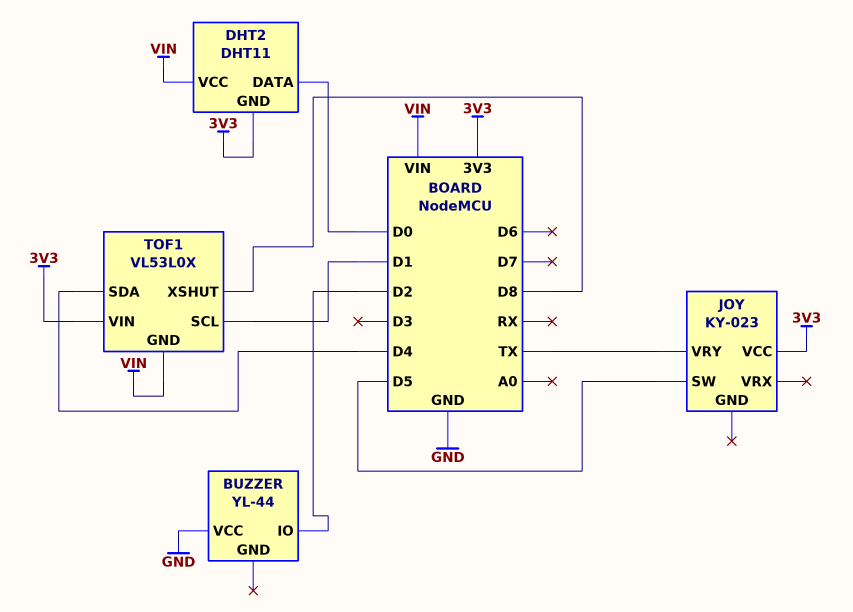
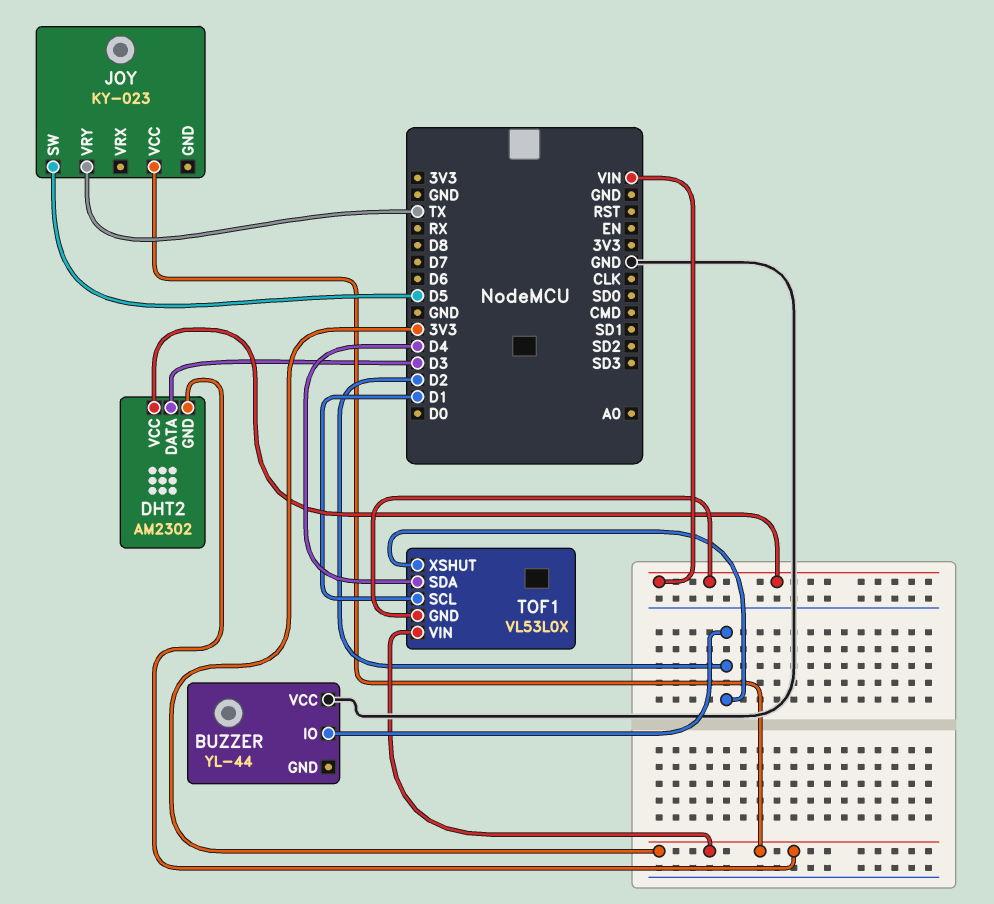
DHT2: DHT11 -> AM2302
DHT2 pin DATA: D0 -> D3
TOF1 pin XSHUT: D8 -> D2

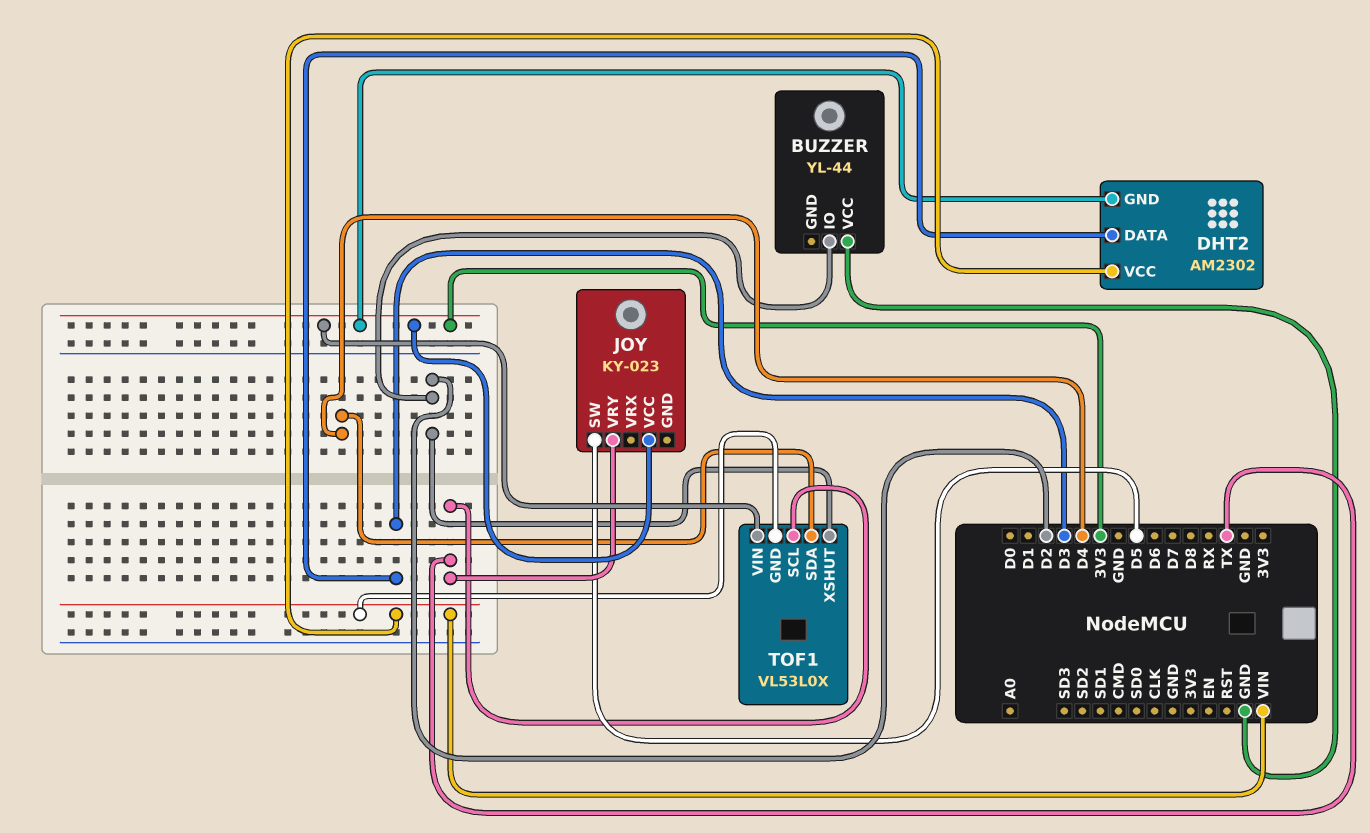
TOF1 pin SCL: D1 -> TX

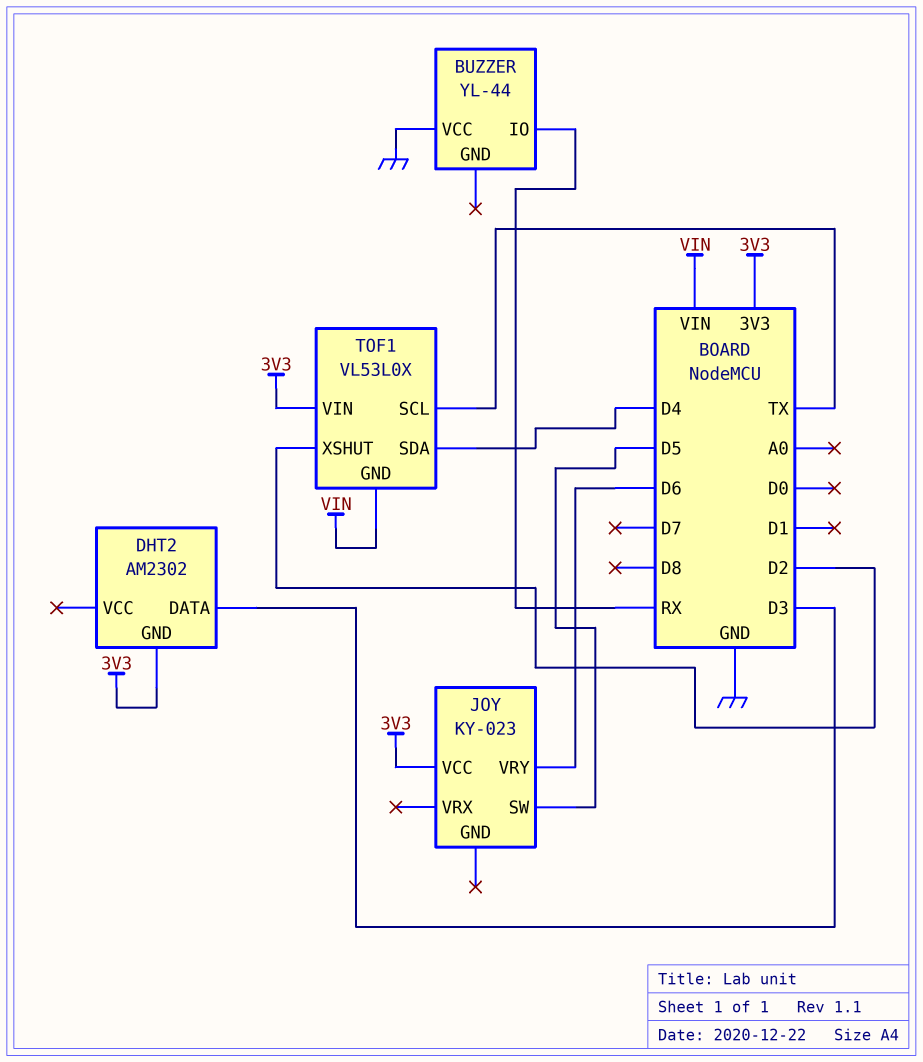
BUZZER pin IO: D2 -> RX
DHT2 pin VCC: VIN -> none
JOY pin VRY: TX -> D6

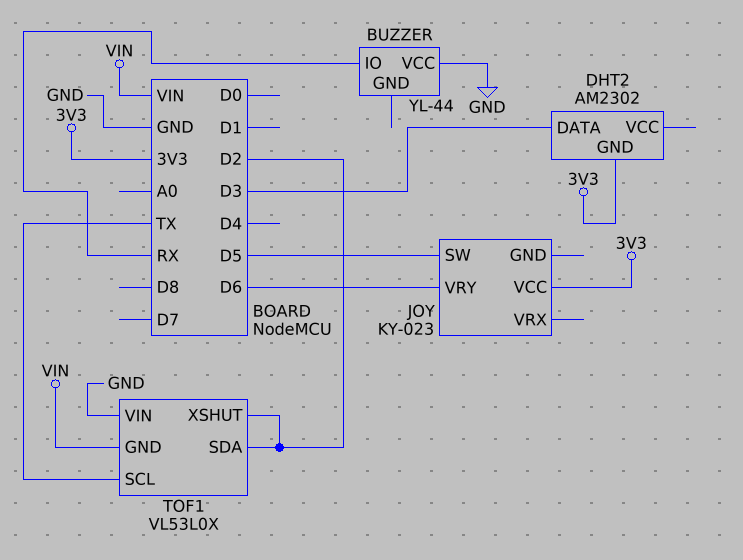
TOF1 pin SDA: D4 -> D2
TOF1 pin VIN: 3V3 -> GND

